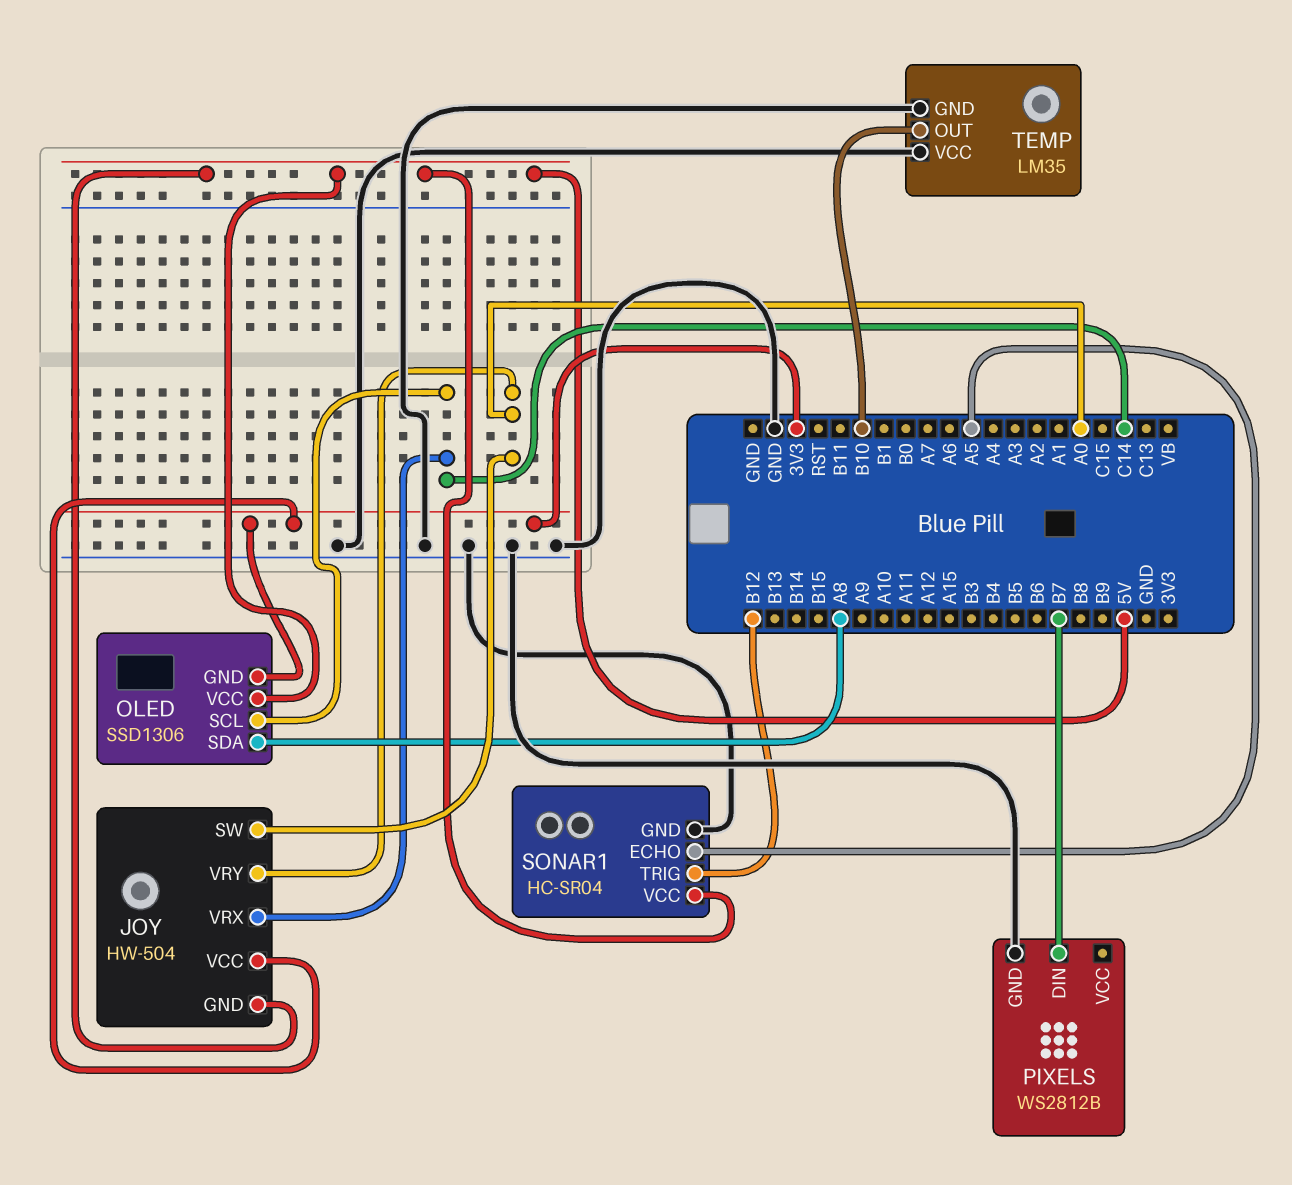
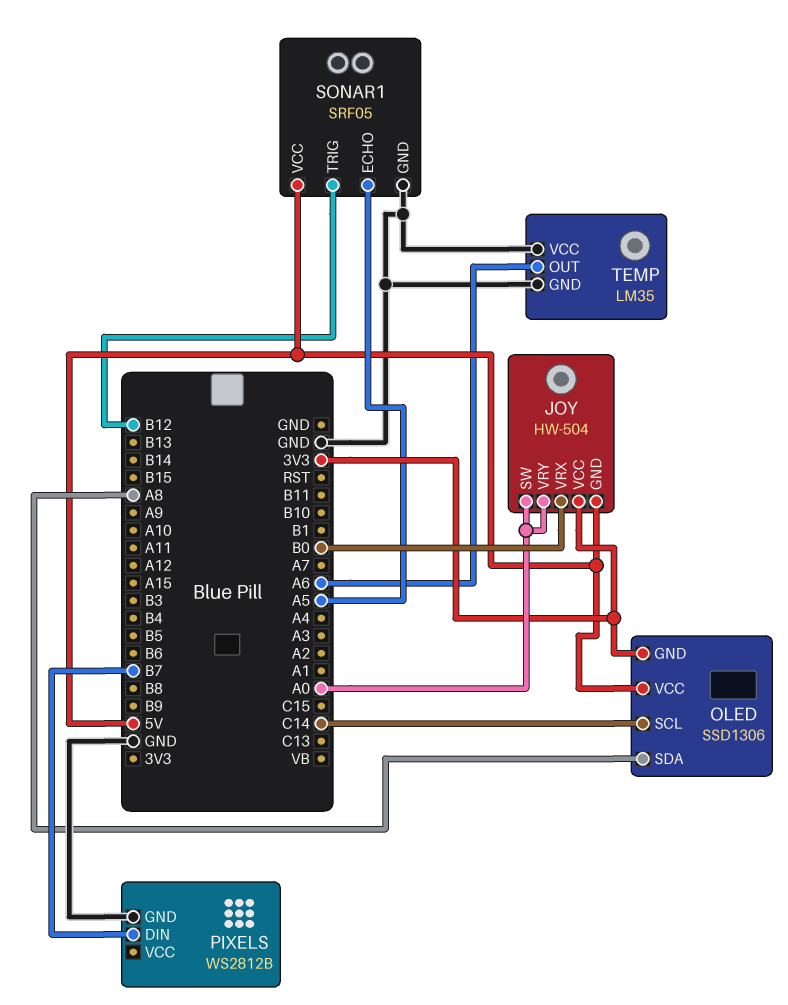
JOY pin VRX: C14 -> B0
SONAR1: HC-SR04 -> SRF05
TEMP pin OUT: B10 -> A6

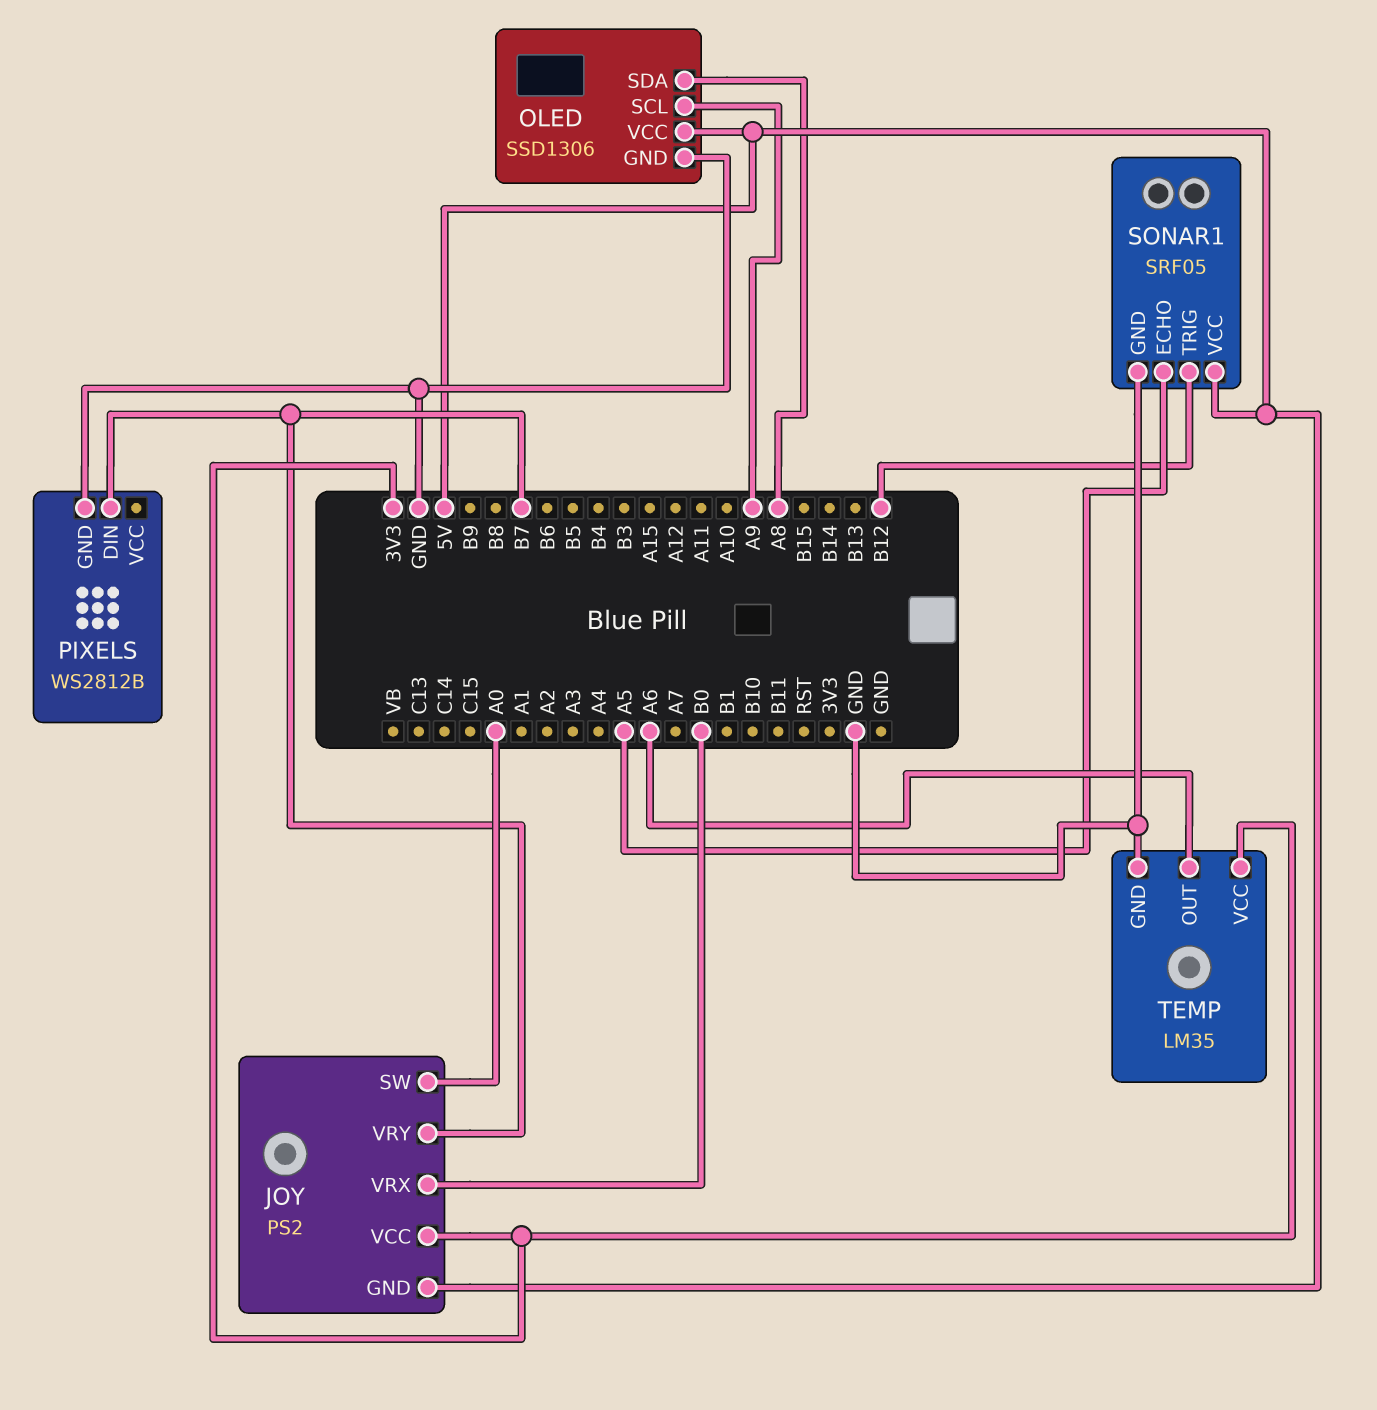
JOY: HW-504 -> PS2
JOY pin VRY: A0 -> B7
OLED pin GND: 3V3 -> GND
OLED pin SCL: C14 -> A9
TEMP pin VCC: GND -> 3V3

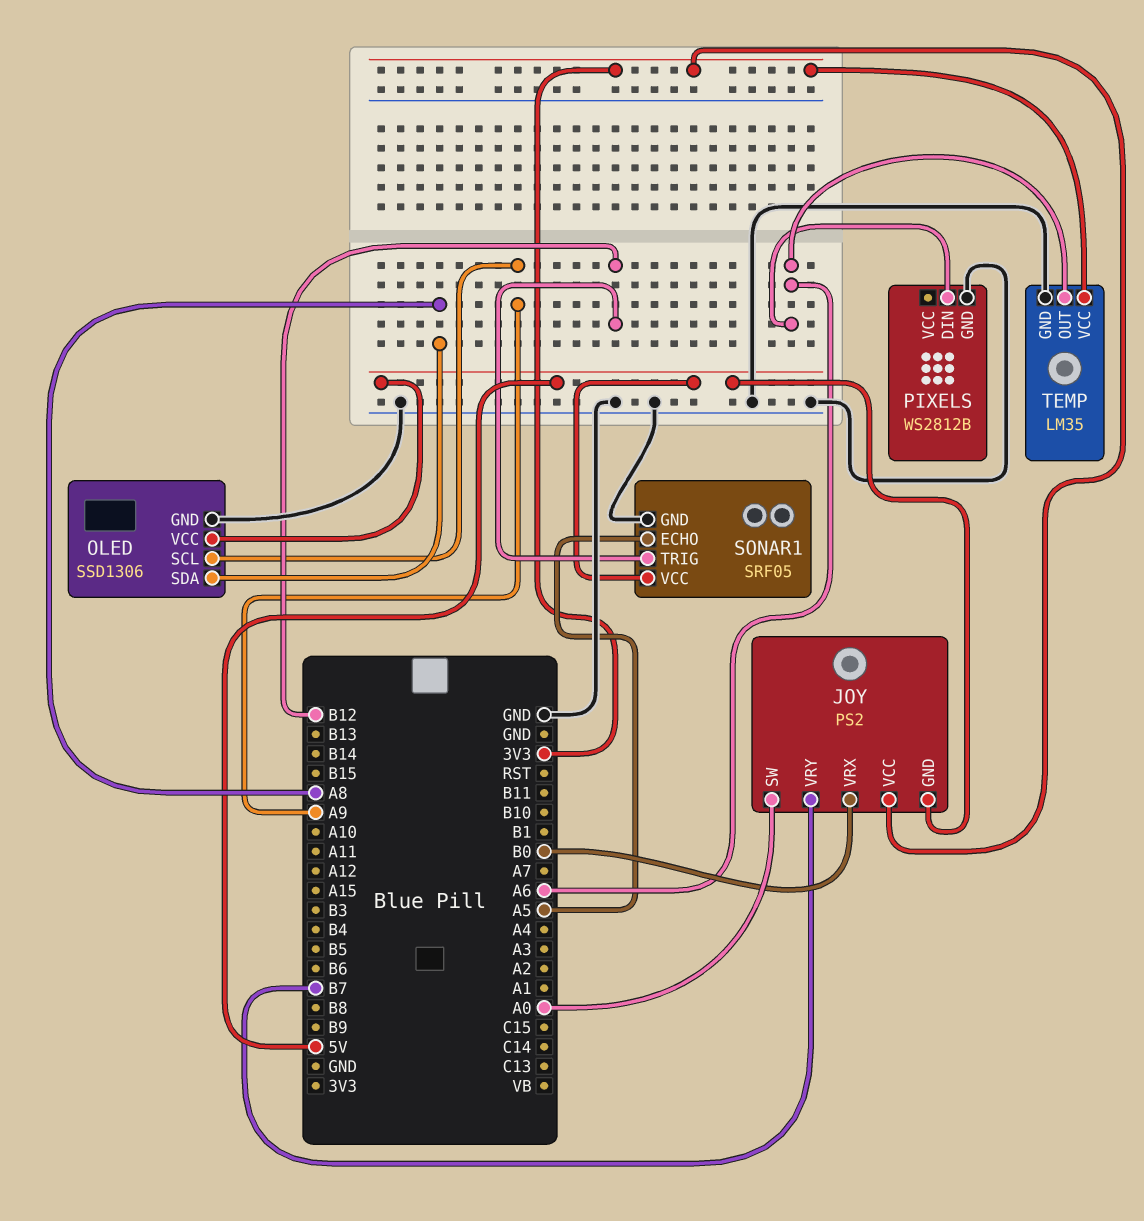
PIXELS pin DIN: B7 -> A6

